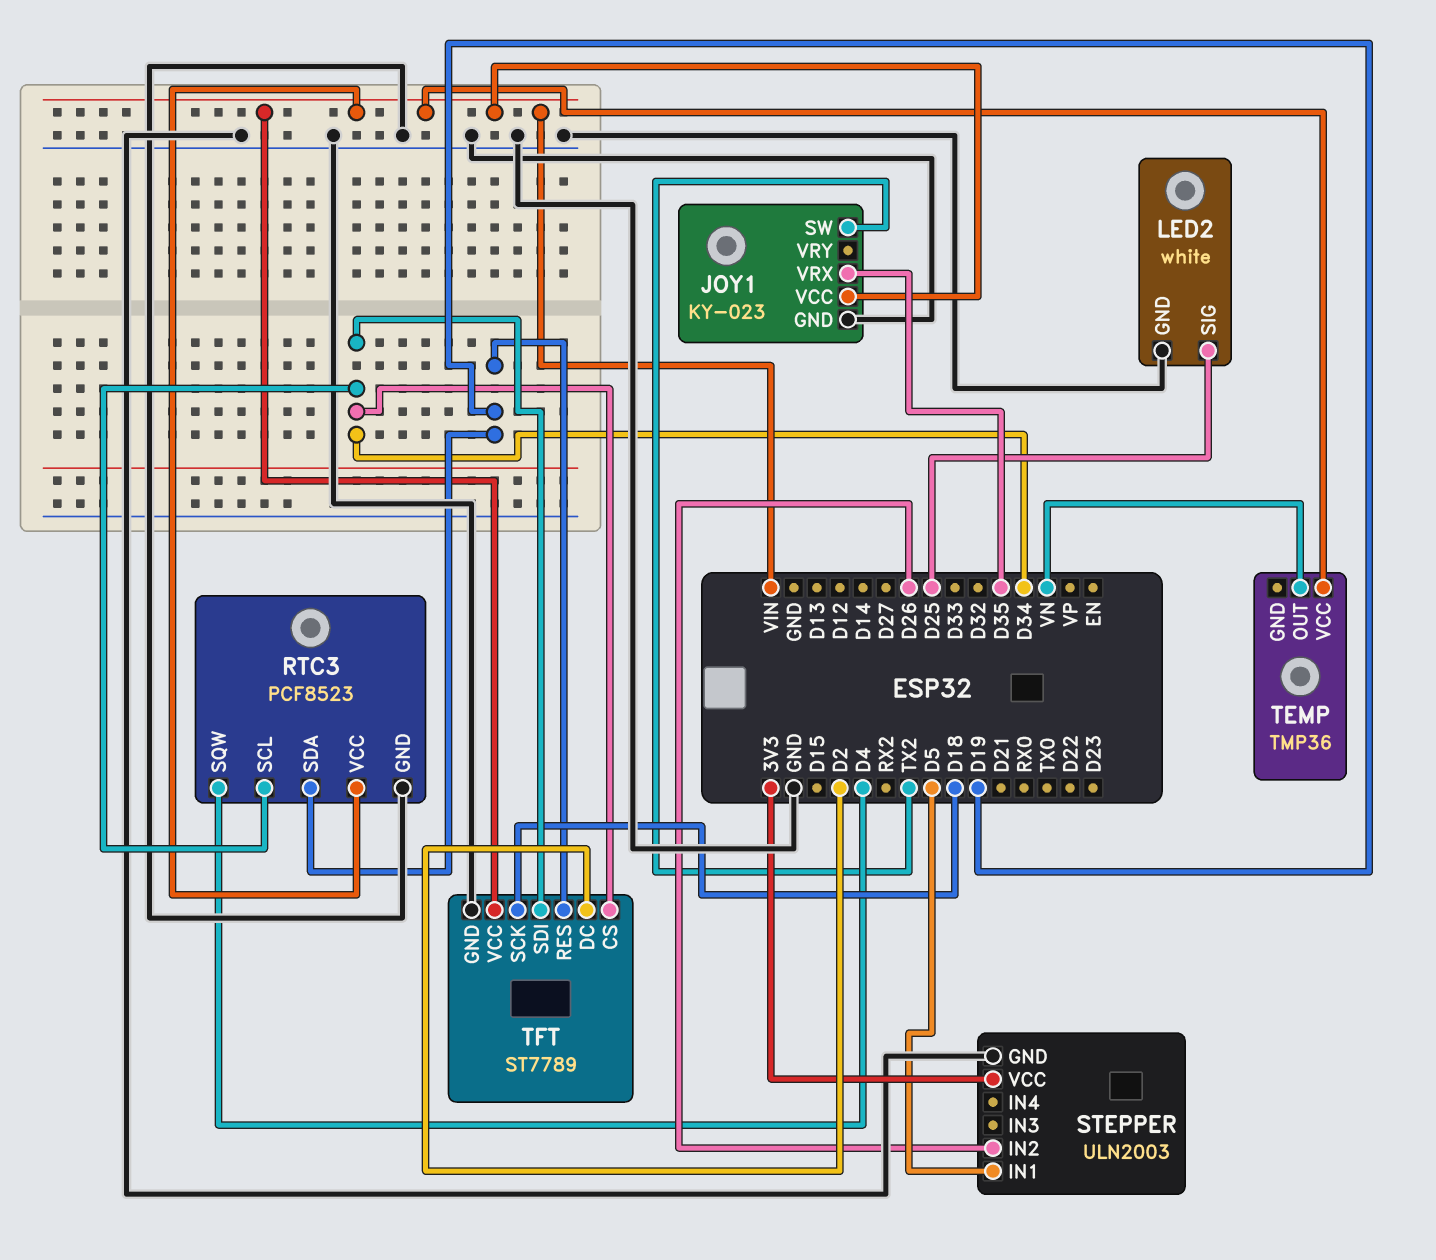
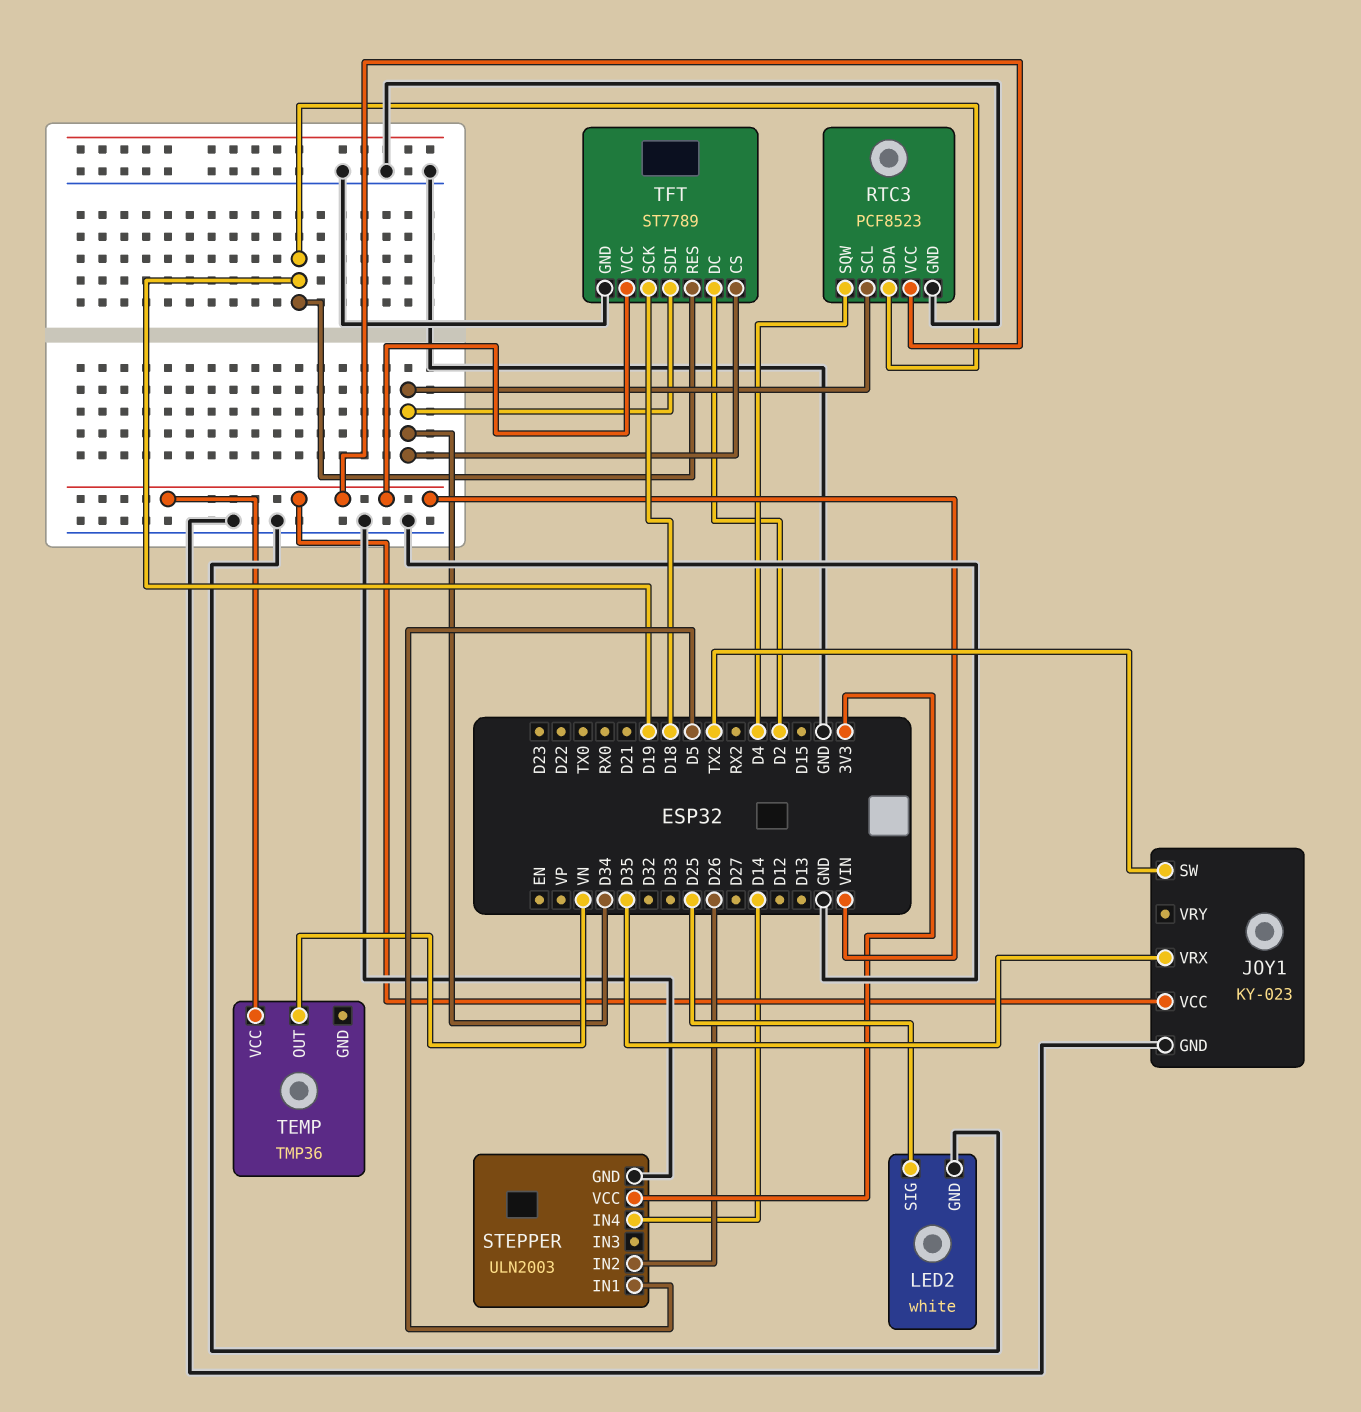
STEPPER pin IN4: none -> D14

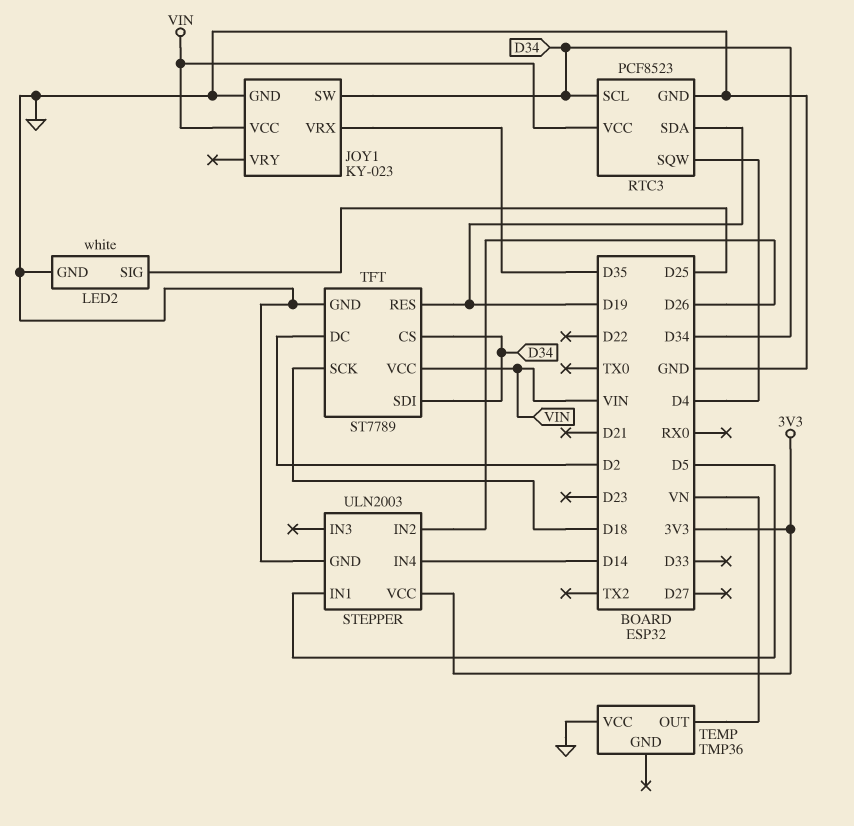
JOY1 pin SW: TX2 -> D34
TEMP pin VCC: VIN -> GND

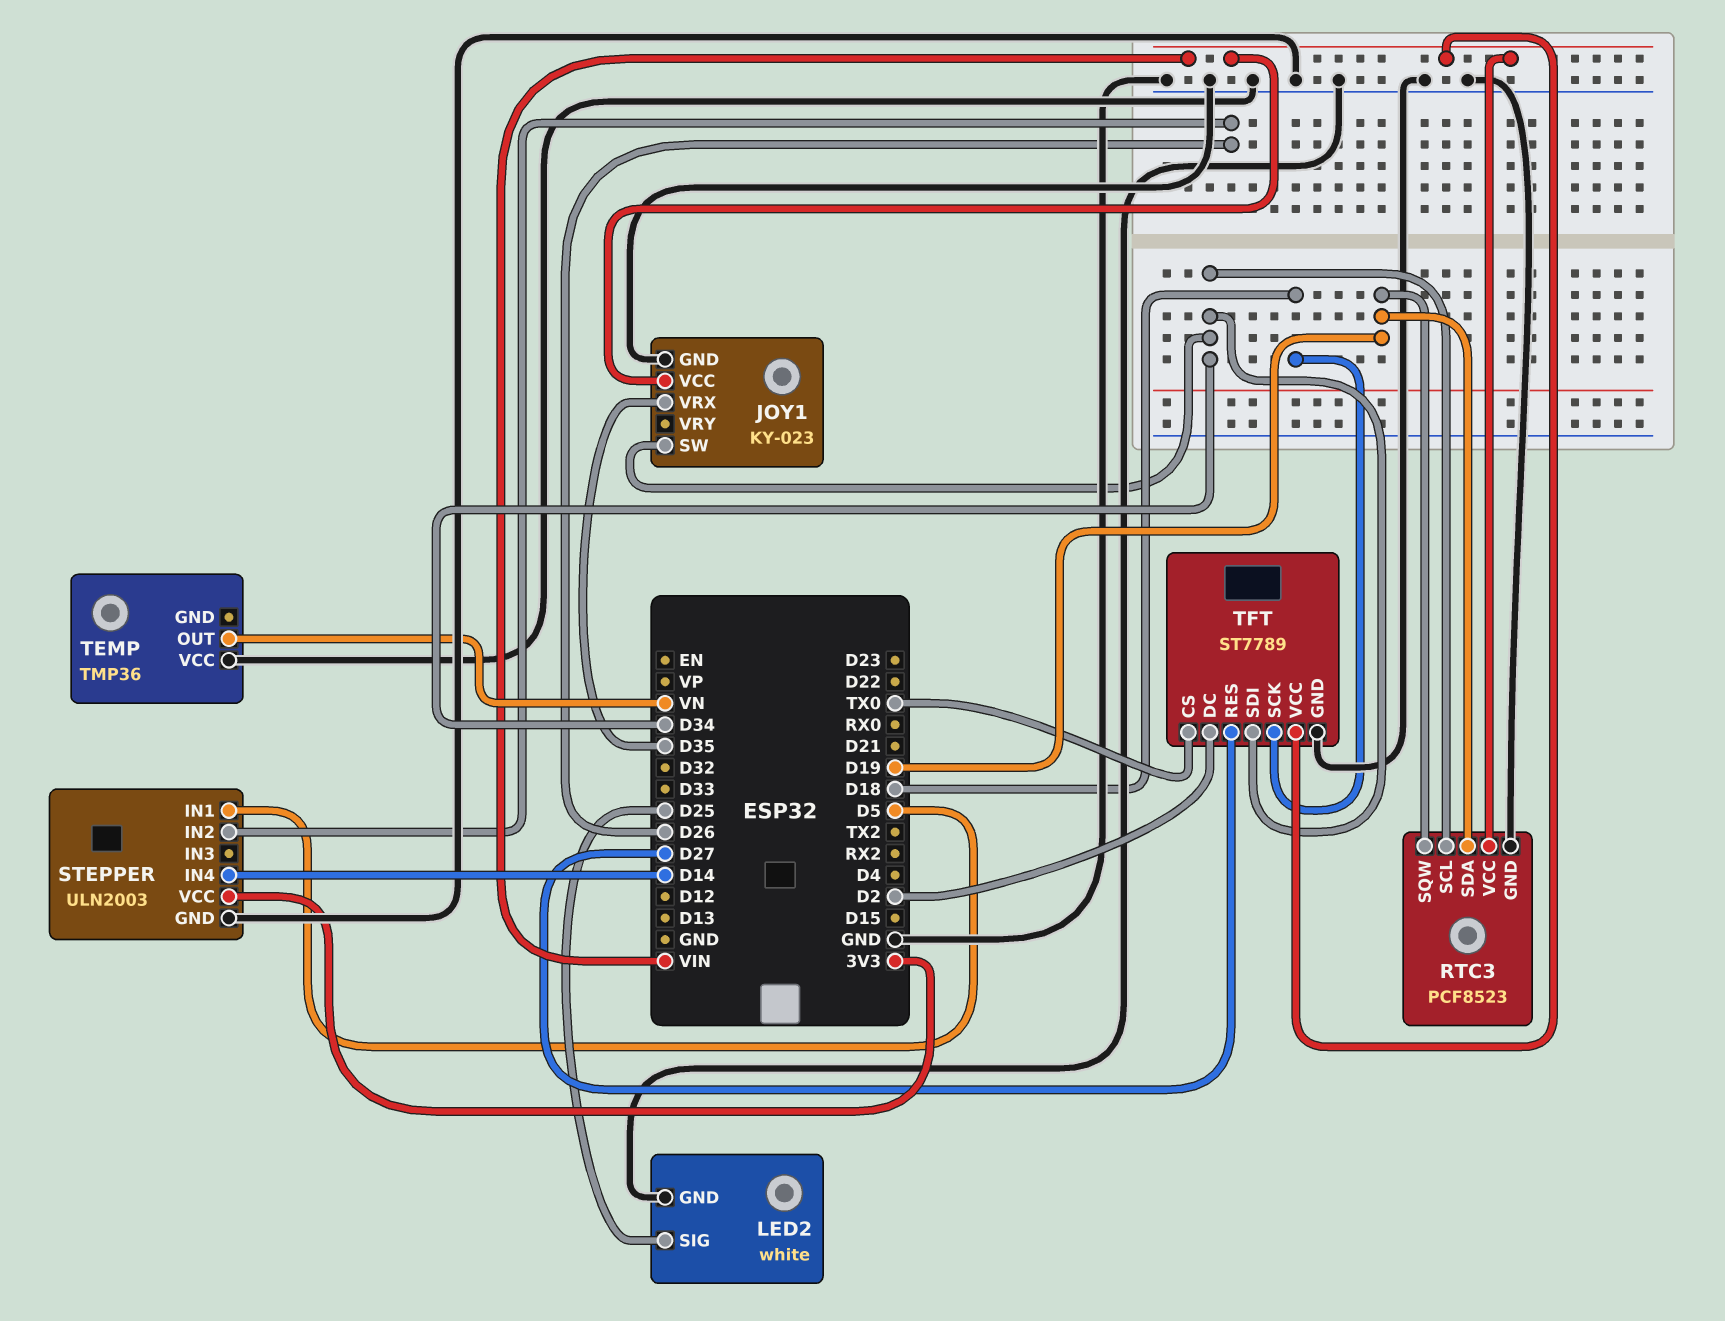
RTC3 pin SQW: D4 -> D19
TFT pin CS: D34 -> TX0
TFT pin RES: D19 -> D27

